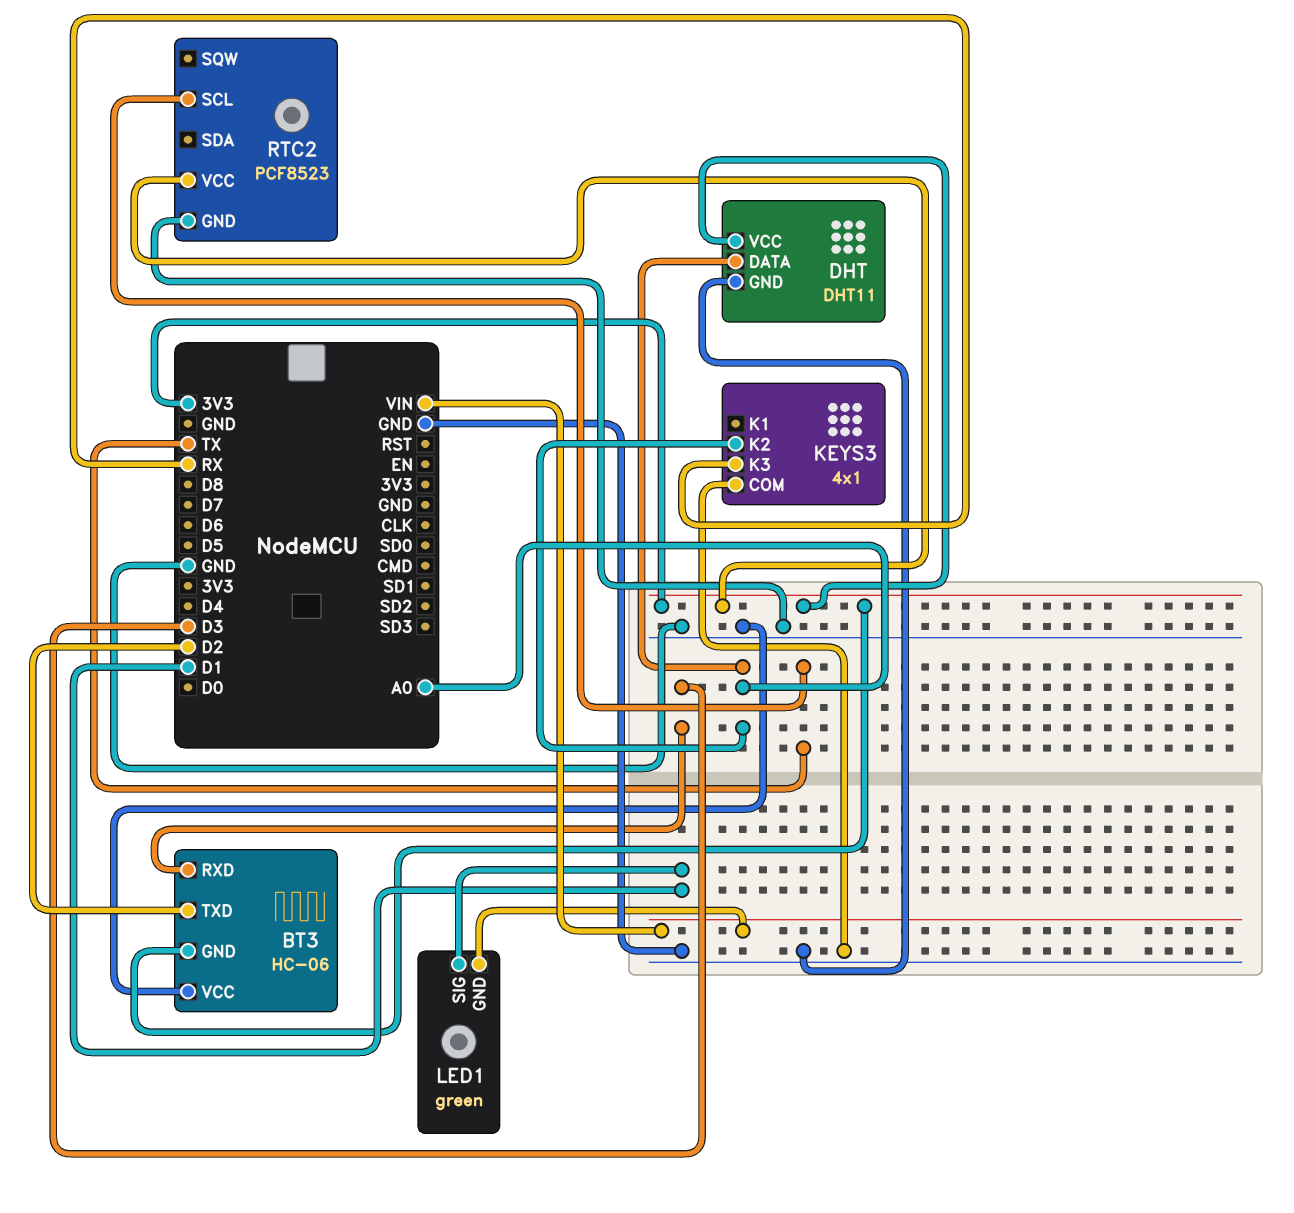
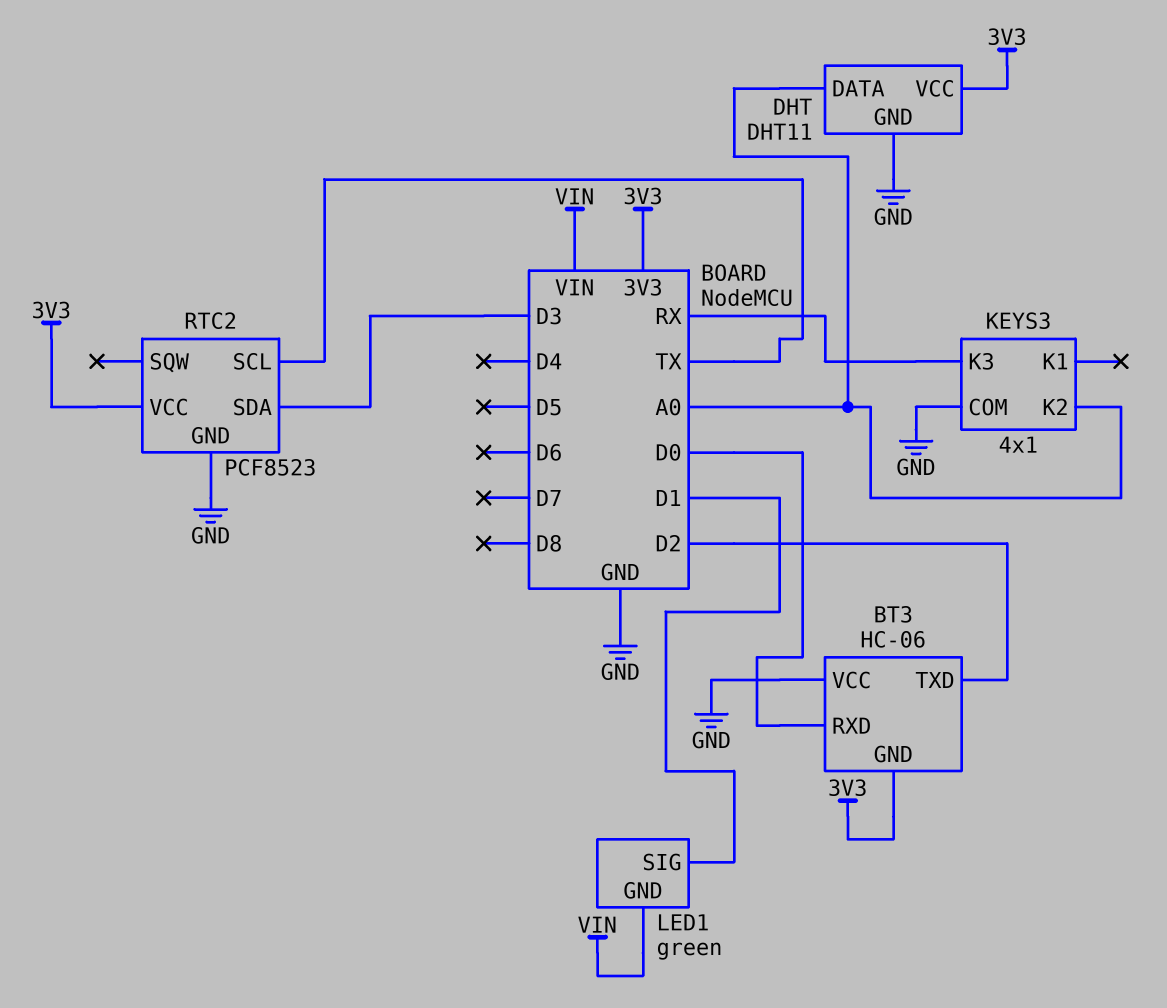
BT3 pin RXD: D3 -> D0
RTC2 pin SDA: none -> D3

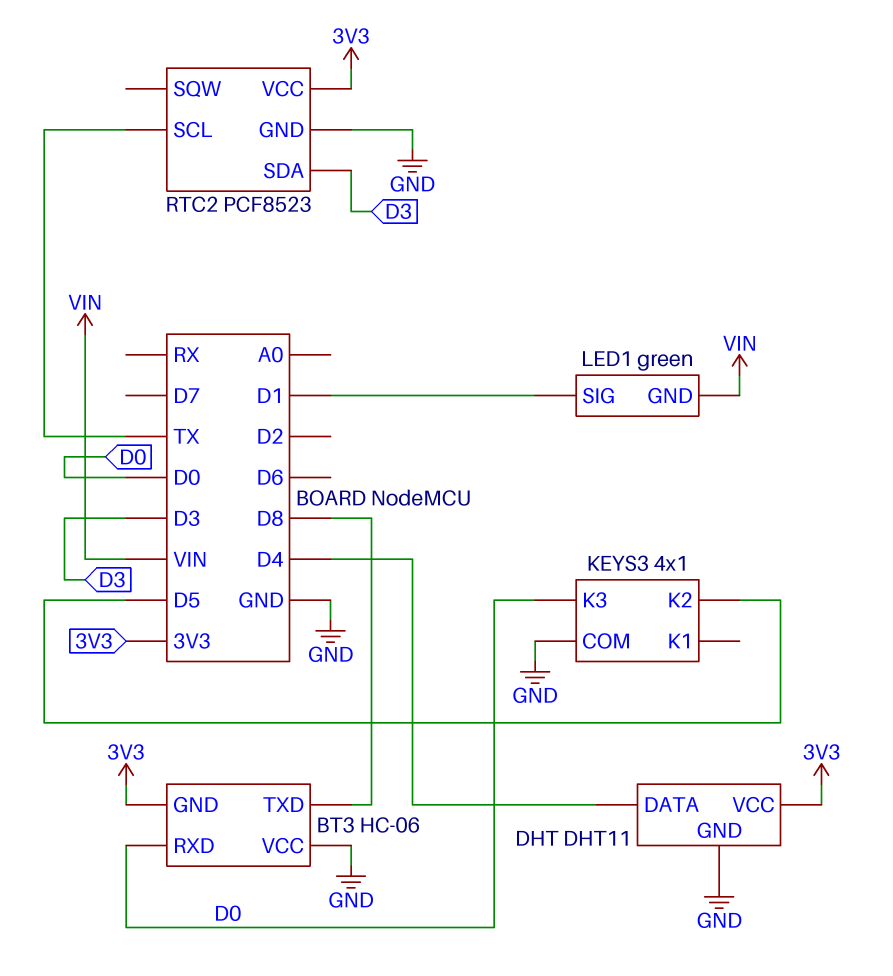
BT3 pin TXD: D2 -> D8
DHT pin DATA: A0 -> D4
KEYS3 pin K2: A0 -> D5
KEYS3 pin K3: RX -> D0

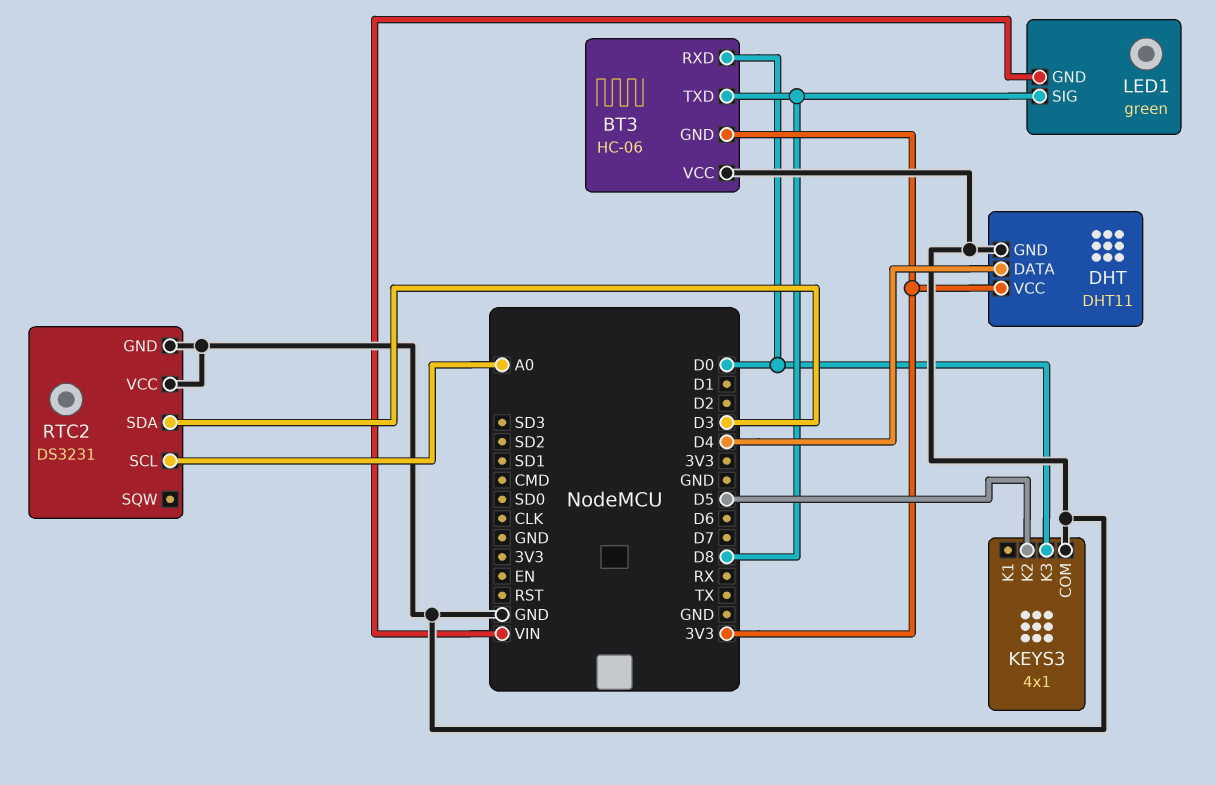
LED1 pin SIG: D1 -> D8
RTC2: PCF8523 -> DS3231
RTC2 pin SCL: TX -> A0
RTC2 pin VCC: 3V3 -> GND

